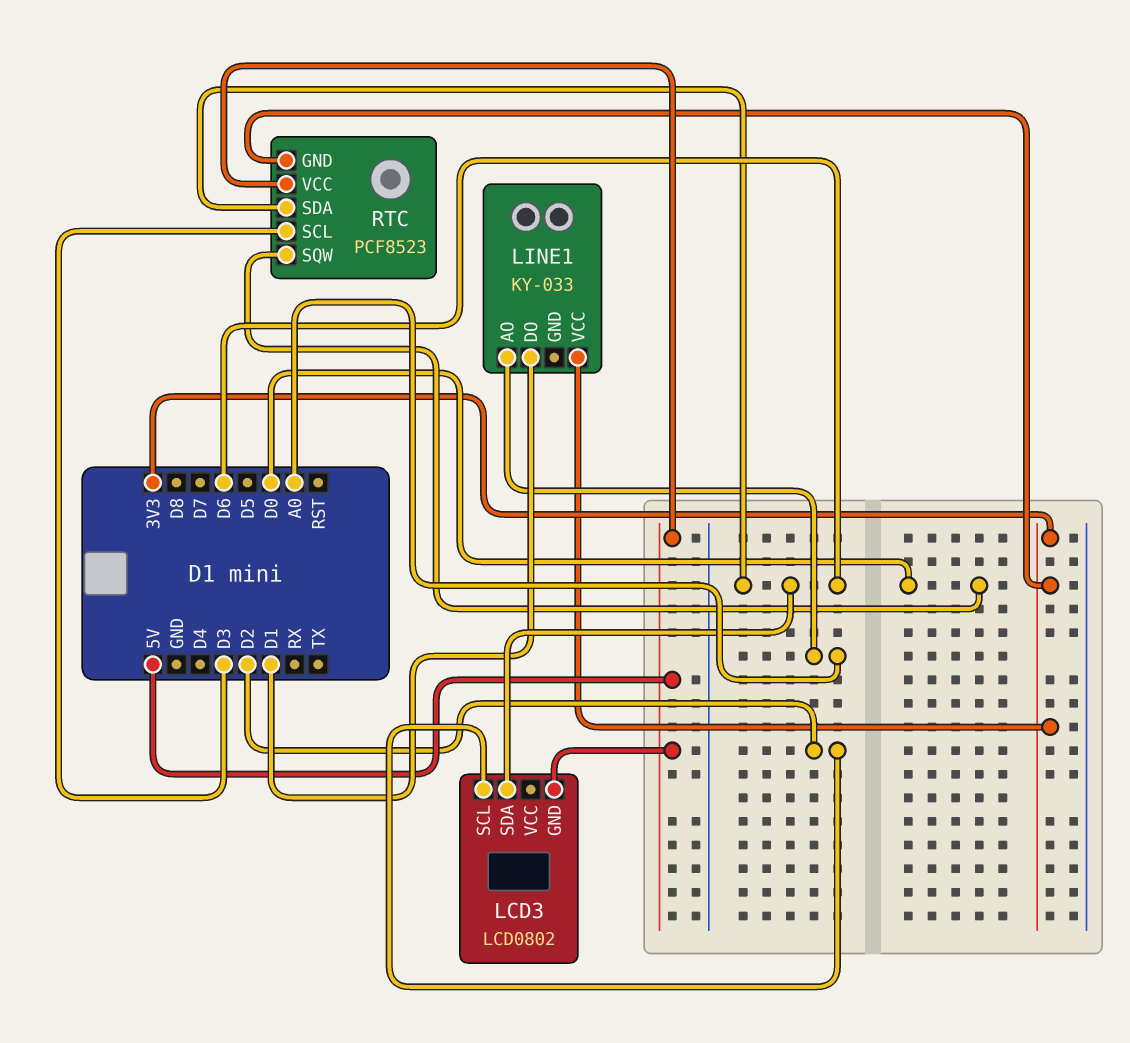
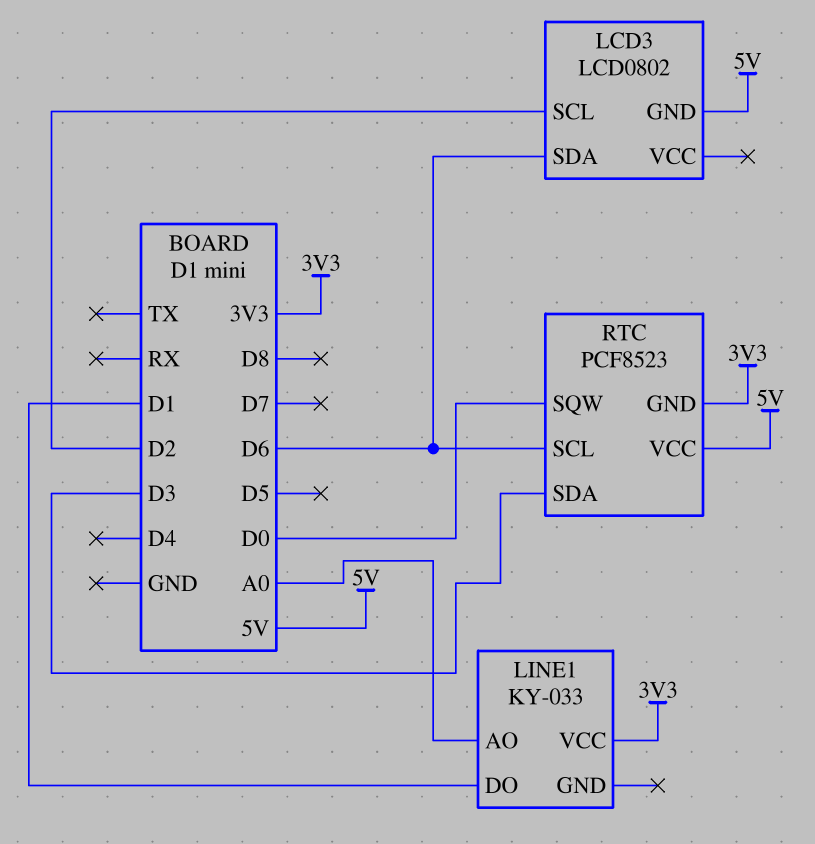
RTC pin SCL: D3 -> D6
RTC pin SDA: D6 -> D3

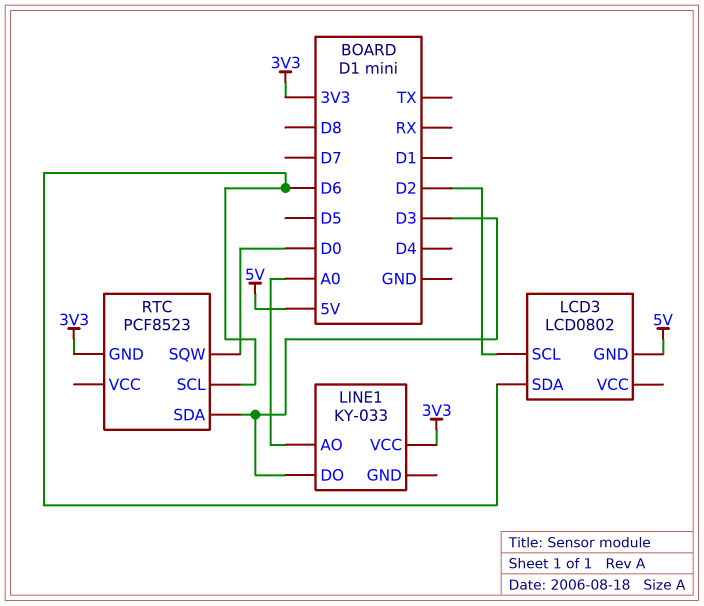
LINE1 pin DO: D1 -> D3
RTC pin VCC: 5V -> none

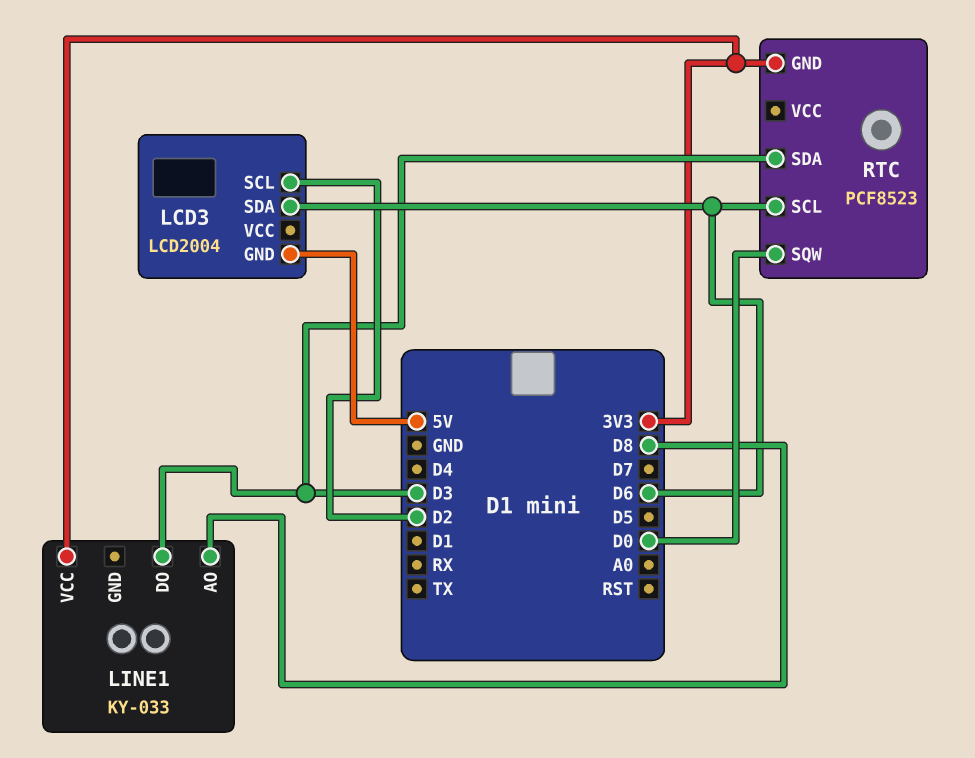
LCD3: LCD0802 -> LCD2004
LINE1 pin AO: A0 -> D8

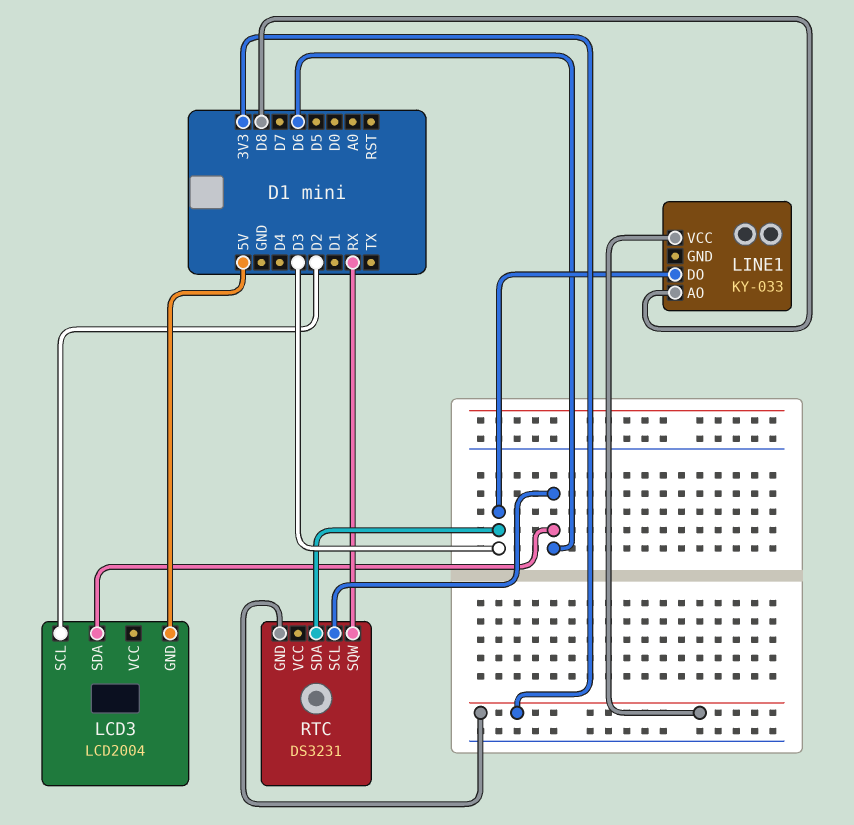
RTC: PCF8523 -> DS3231
RTC pin SQW: D0 -> RX

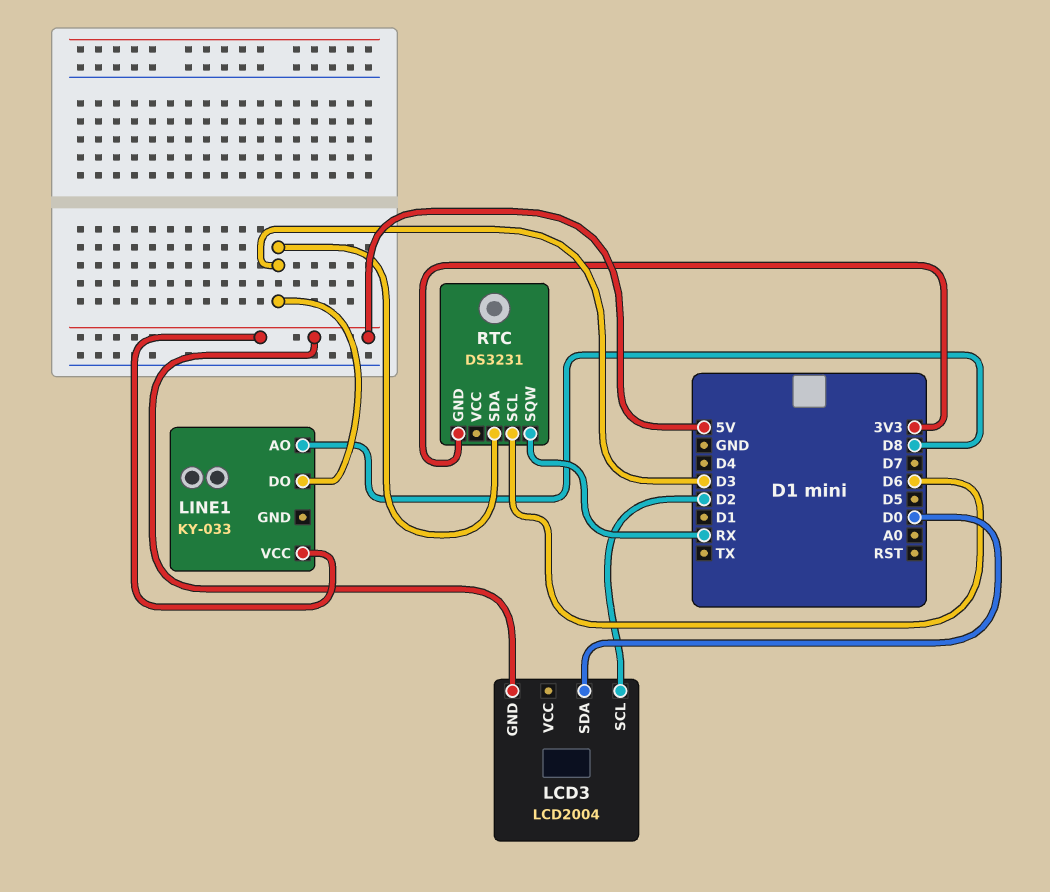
LCD3 pin SDA: D6 -> D0
LINE1 pin VCC: 3V3 -> 5V

